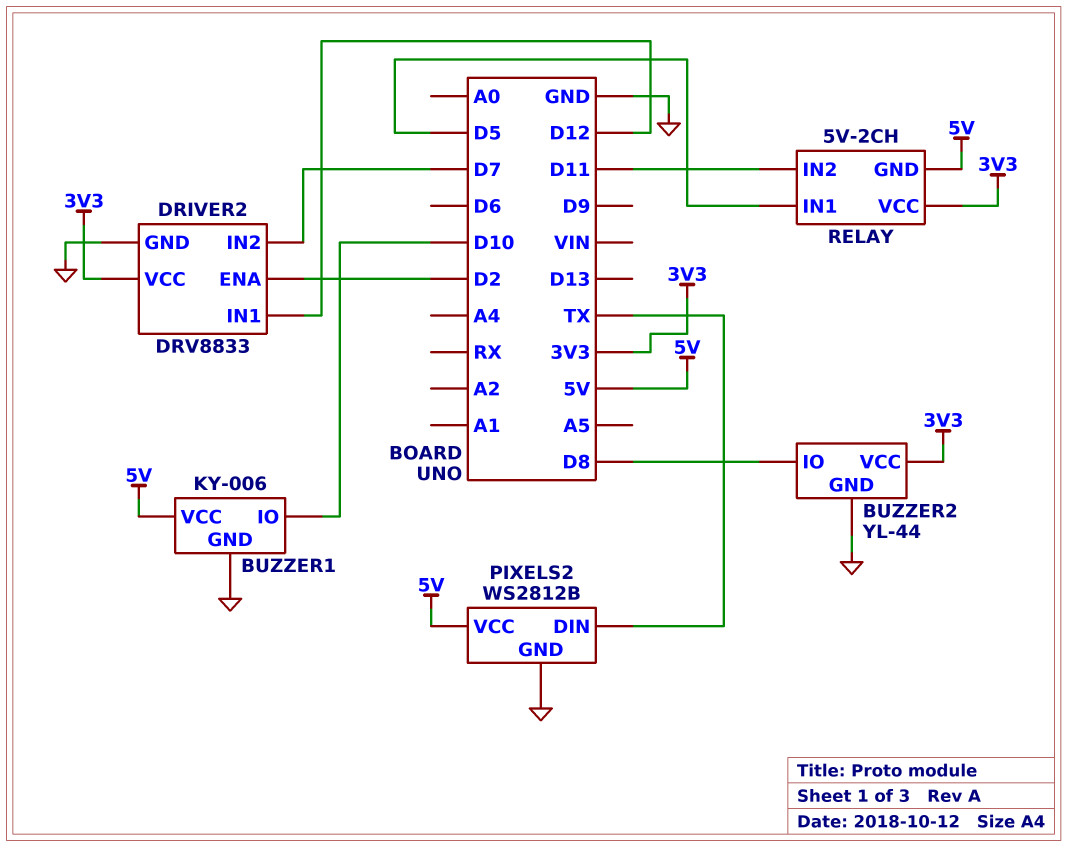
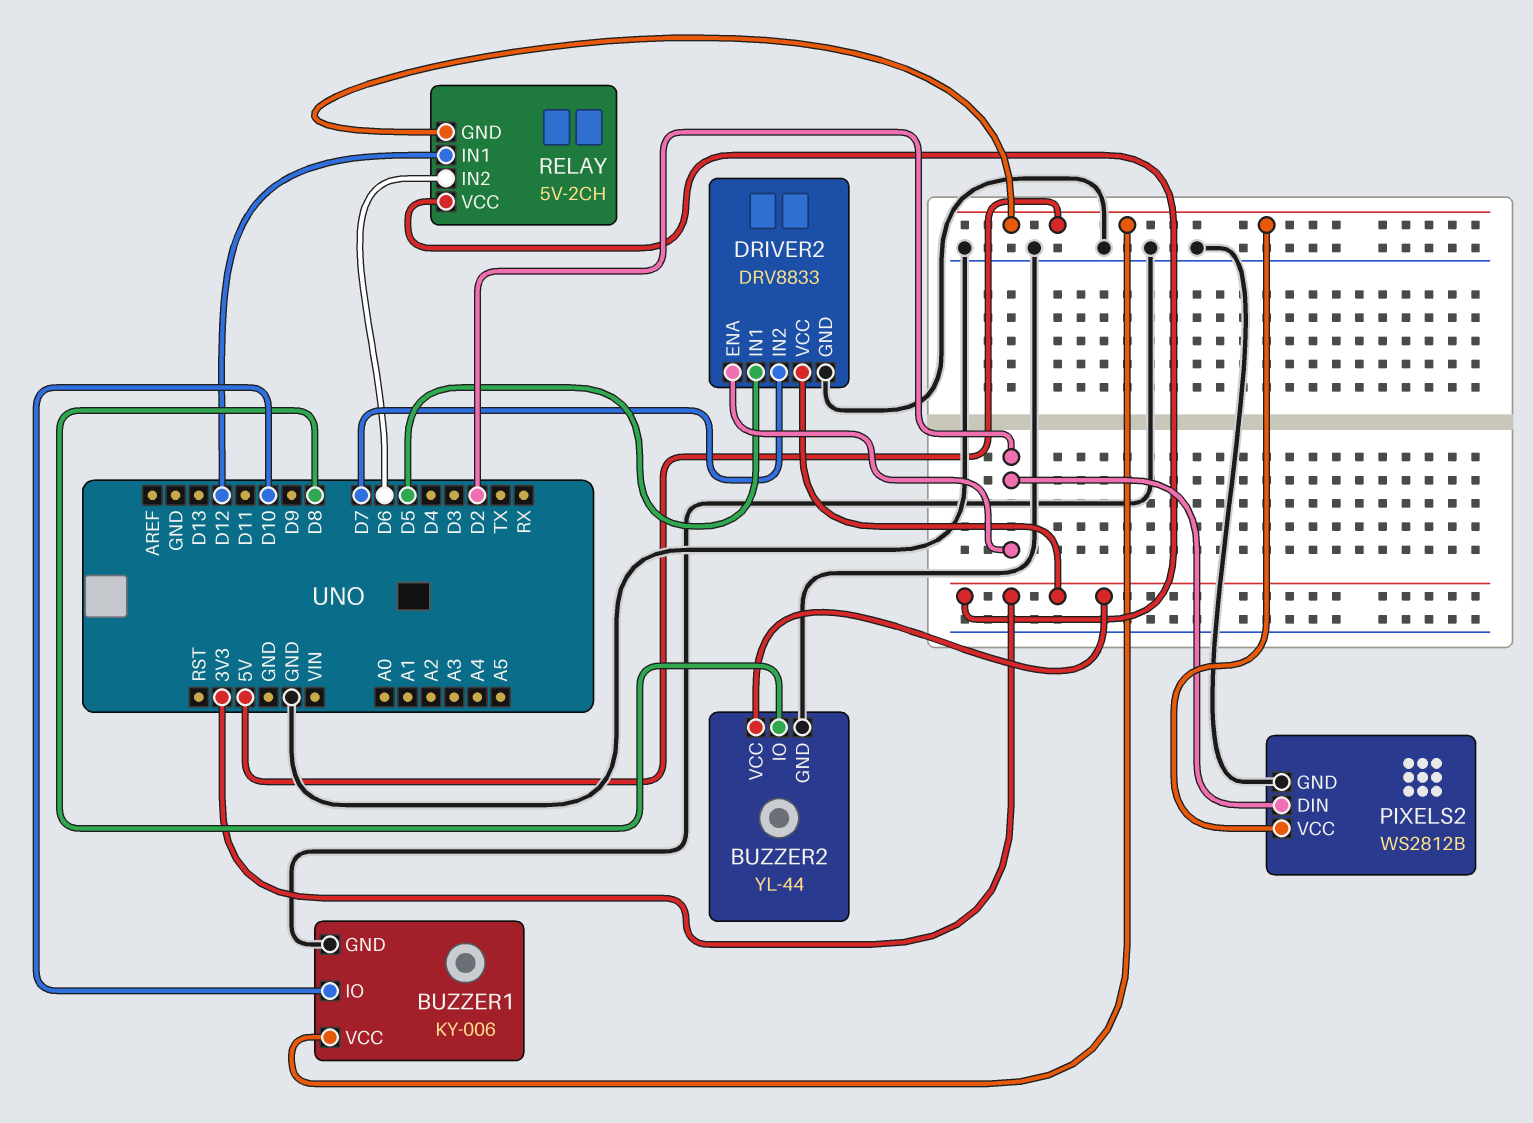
DRIVER2 pin IN1: D12 -> D5
PIXELS2 pin DIN: TX -> D2
RELAY pin IN1: D5 -> D12
RELAY pin IN2: D11 -> D6

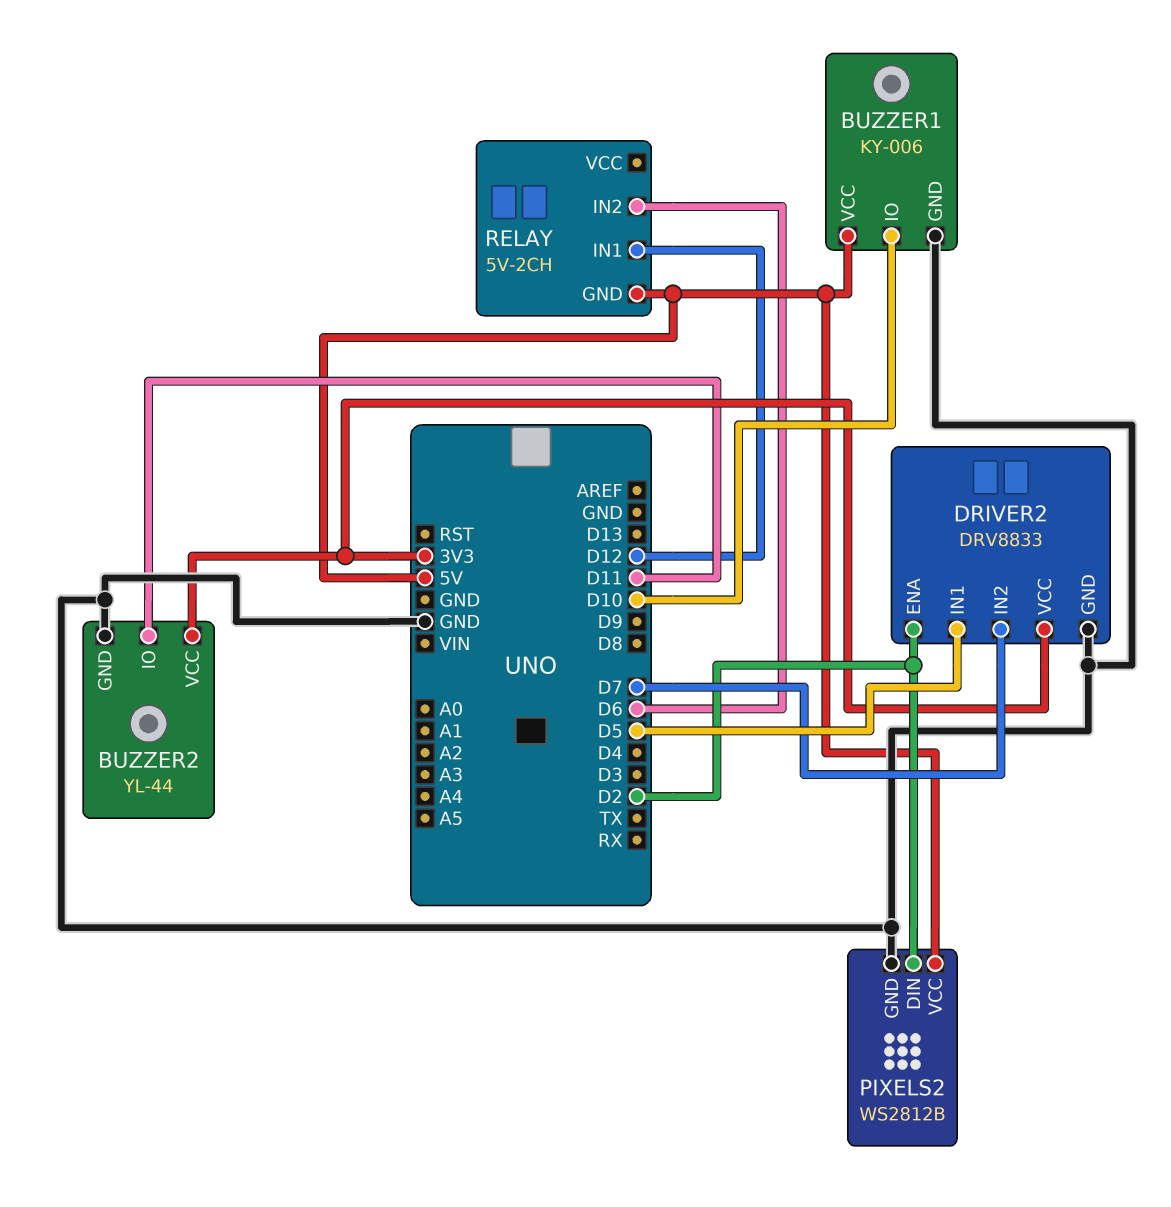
BUZZER2 pin IO: D8 -> D11
RELAY pin VCC: 3V3 -> none

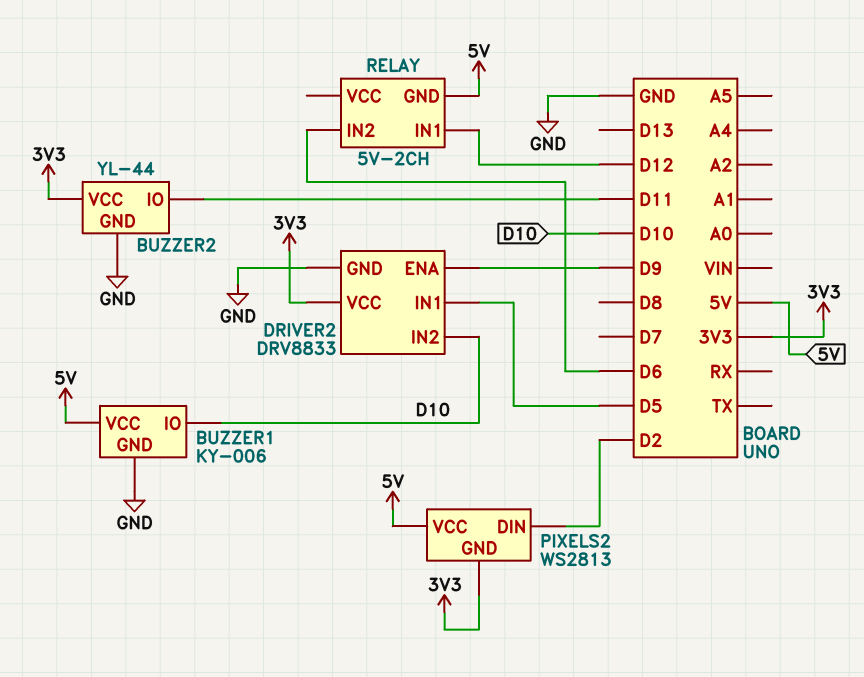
DRIVER2 pin ENA: D2 -> D9
DRIVER2 pin IN2: D7 -> D10
PIXELS2: WS2812B -> WS2813
PIXELS2 pin GND: GND -> 3V3

